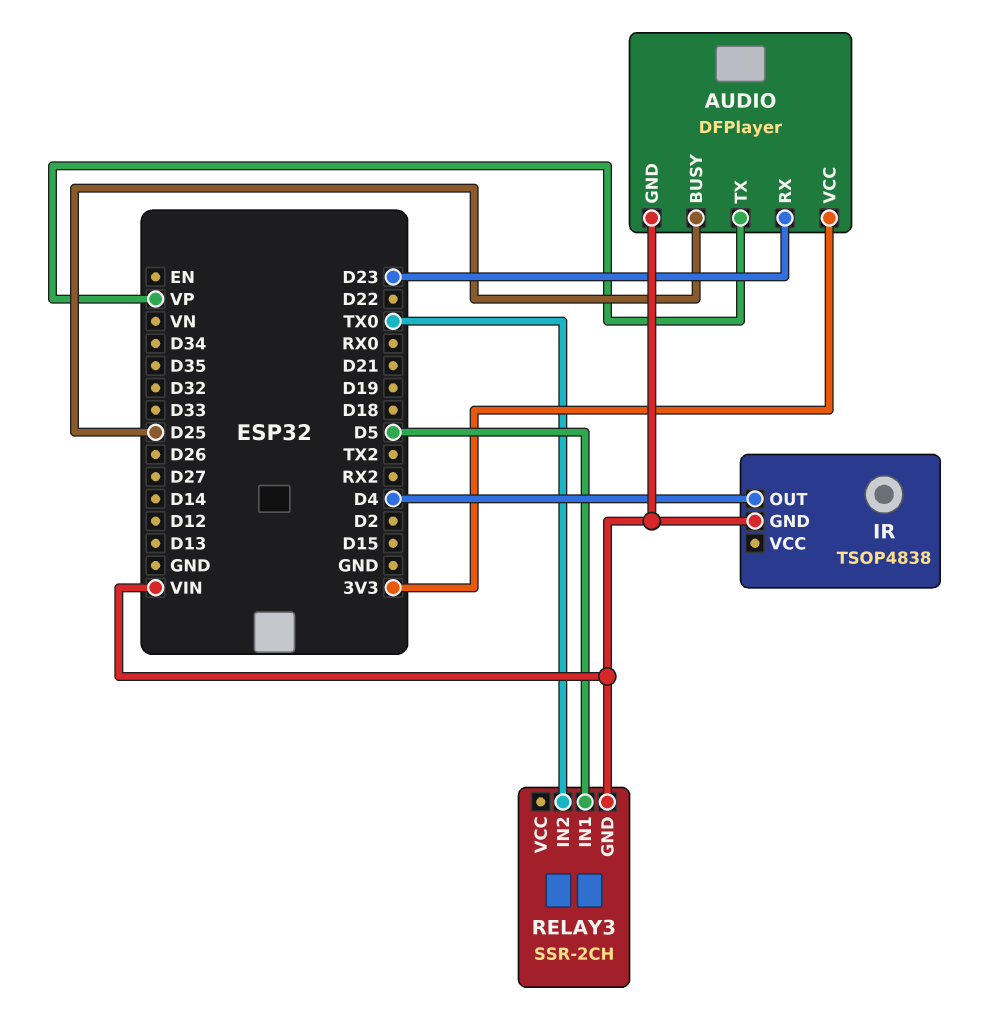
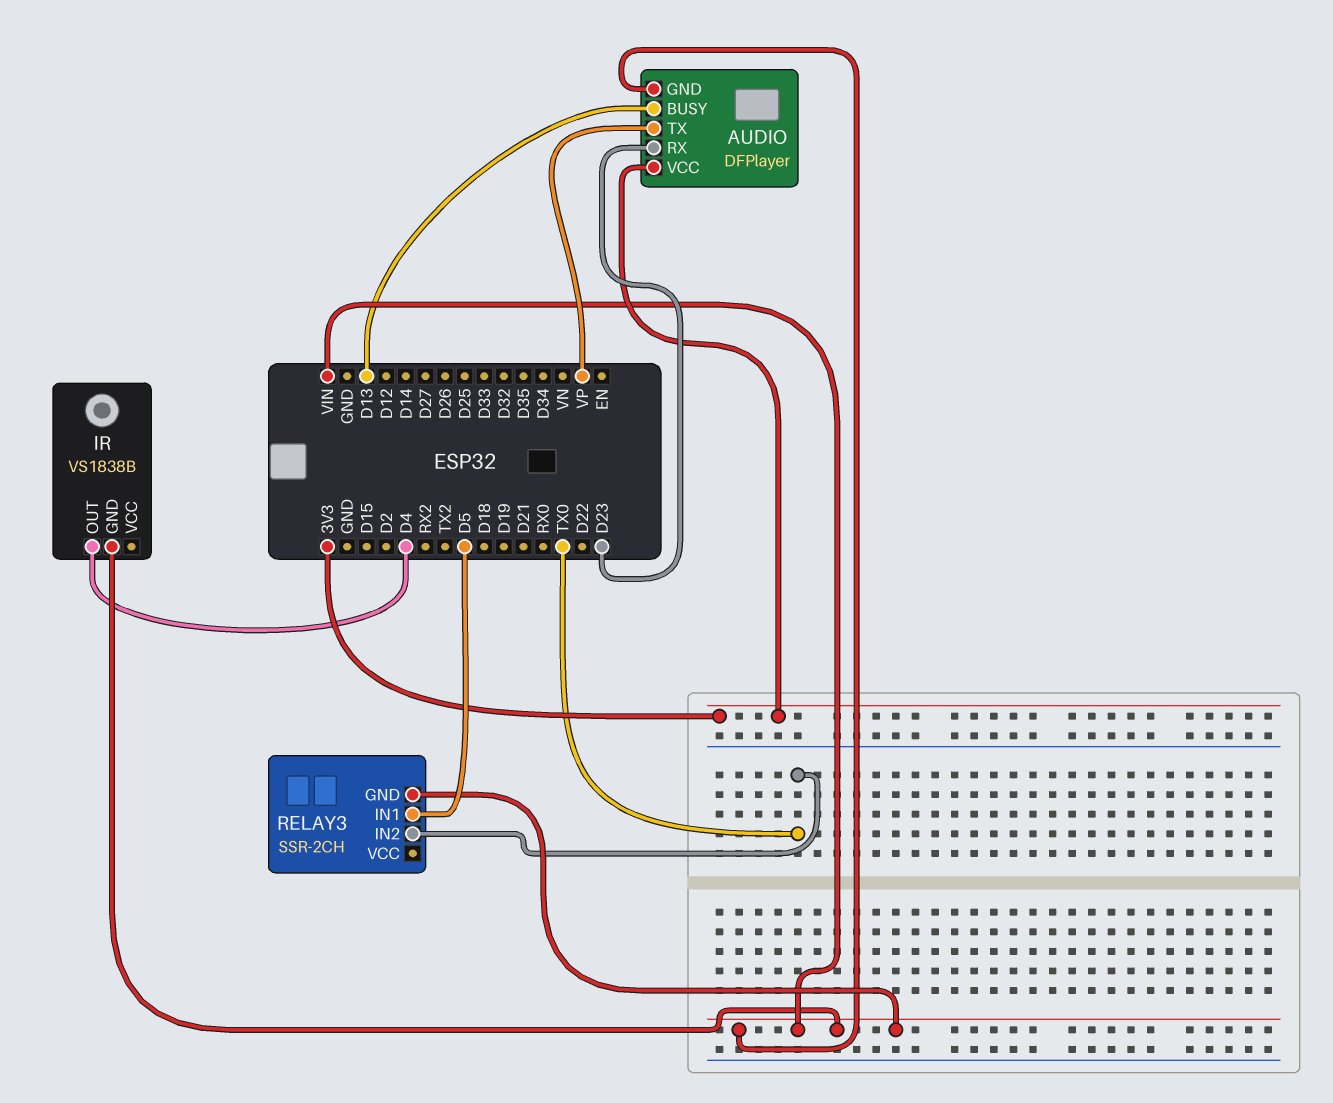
AUDIO pin BUSY: D25 -> D13
IR: TSOP4838 -> VS1838B

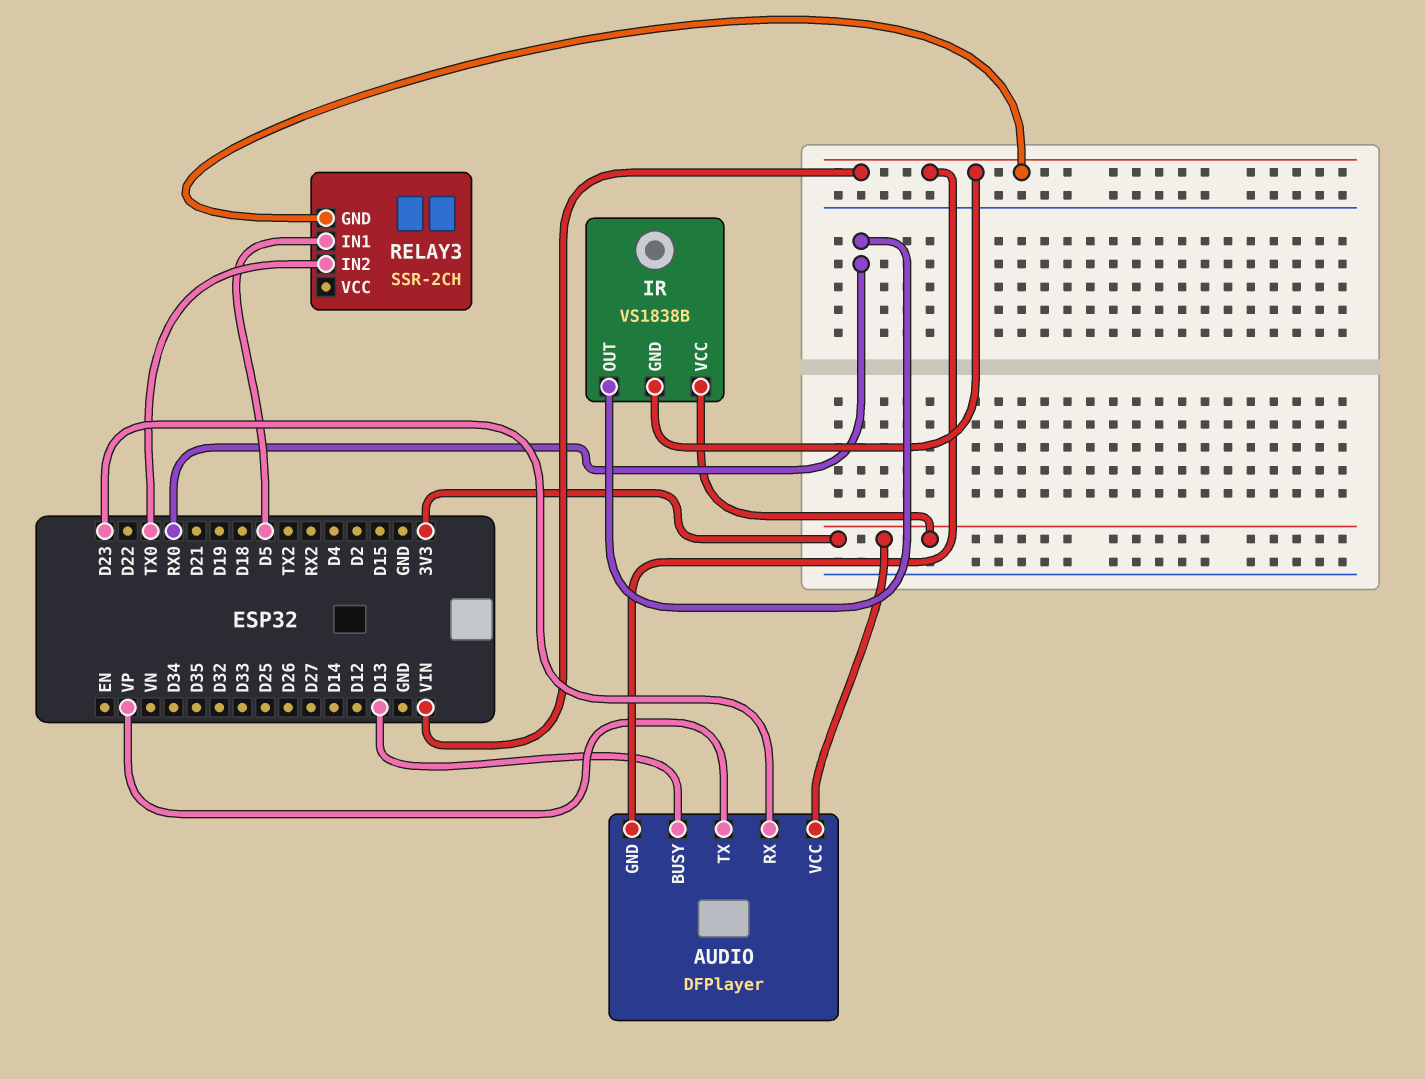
IR pin OUT: D4 -> RX0
IR pin VCC: none -> 3V3

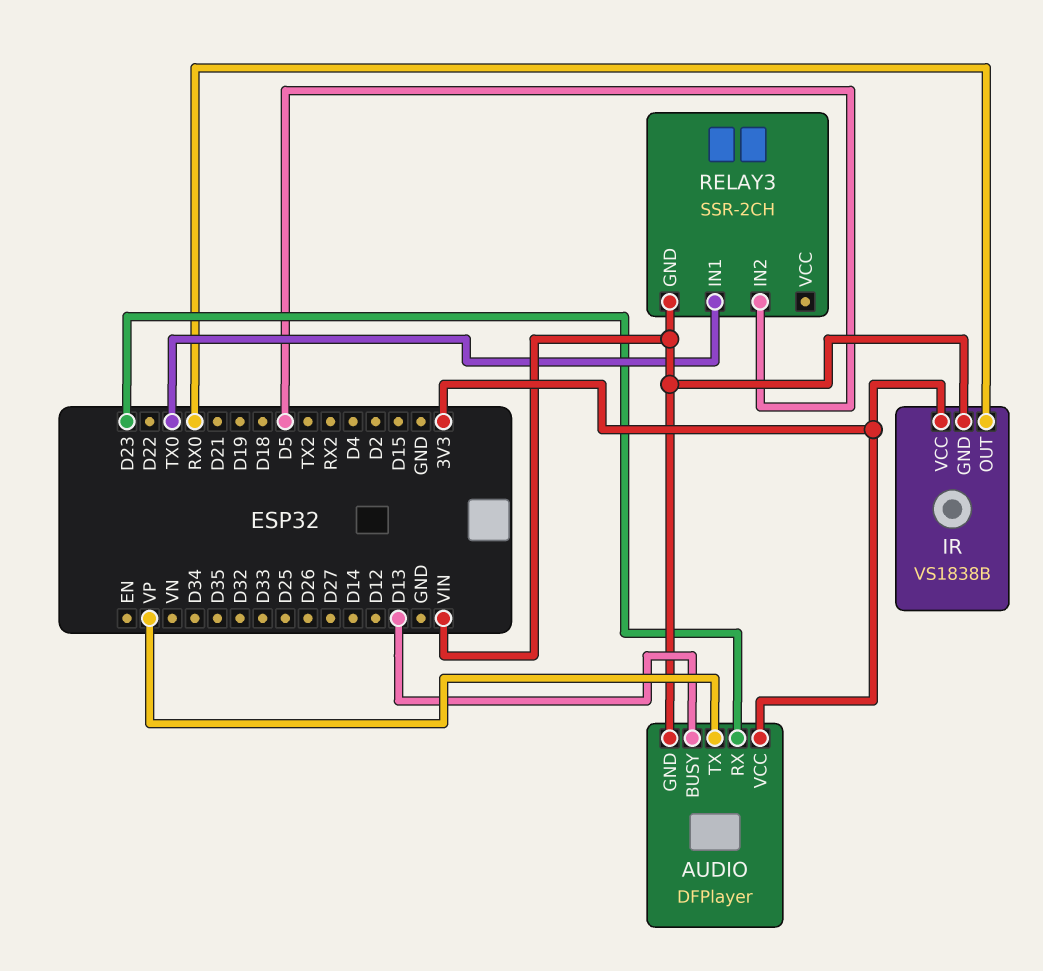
RELAY3 pin IN1: D5 -> TX0
RELAY3 pin IN2: TX0 -> D5

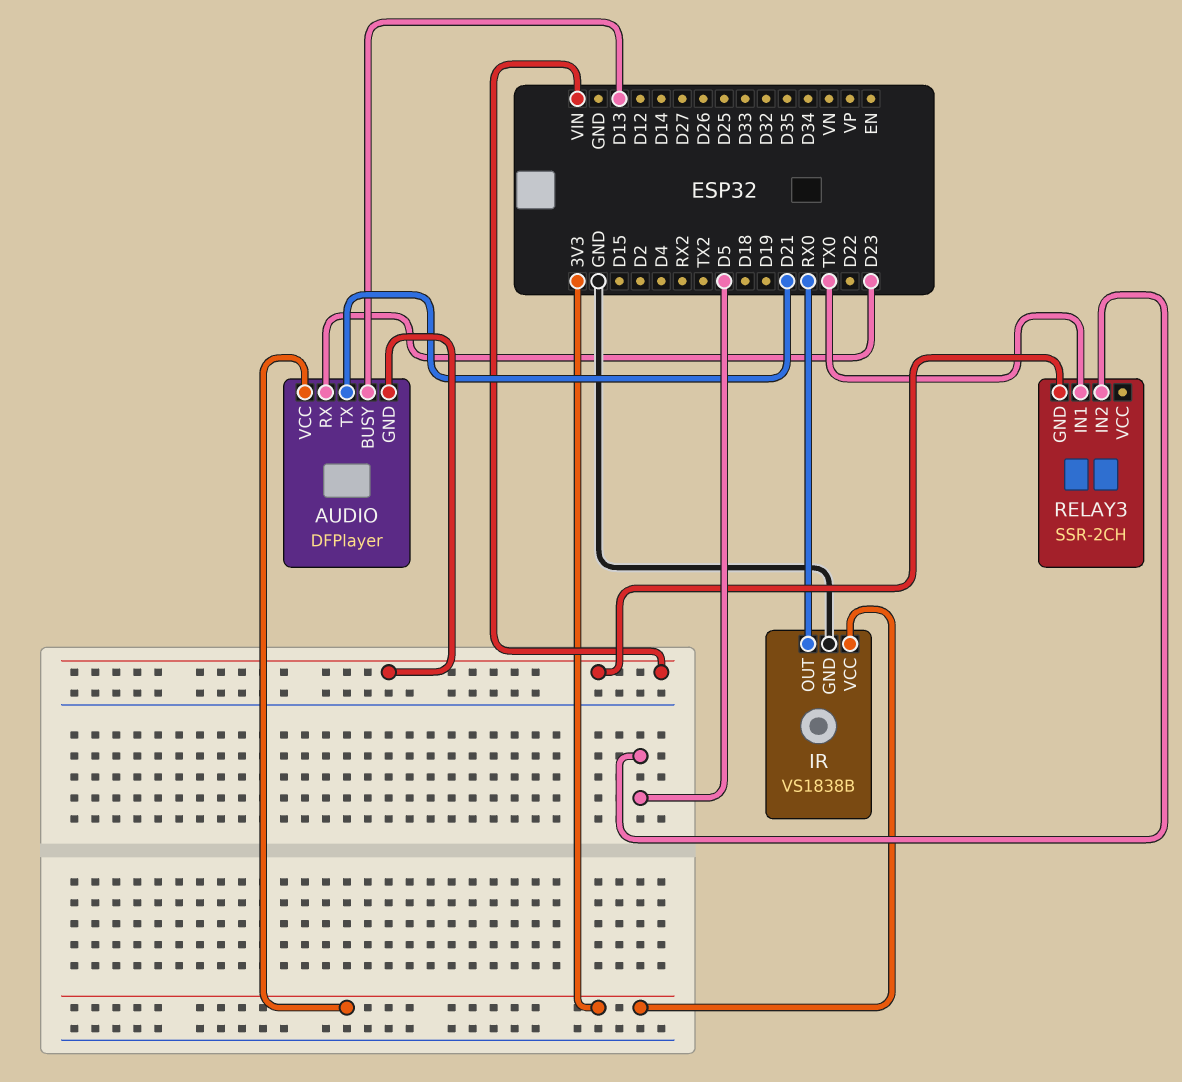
AUDIO pin TX: VP -> D21
IR pin GND: VIN -> GND

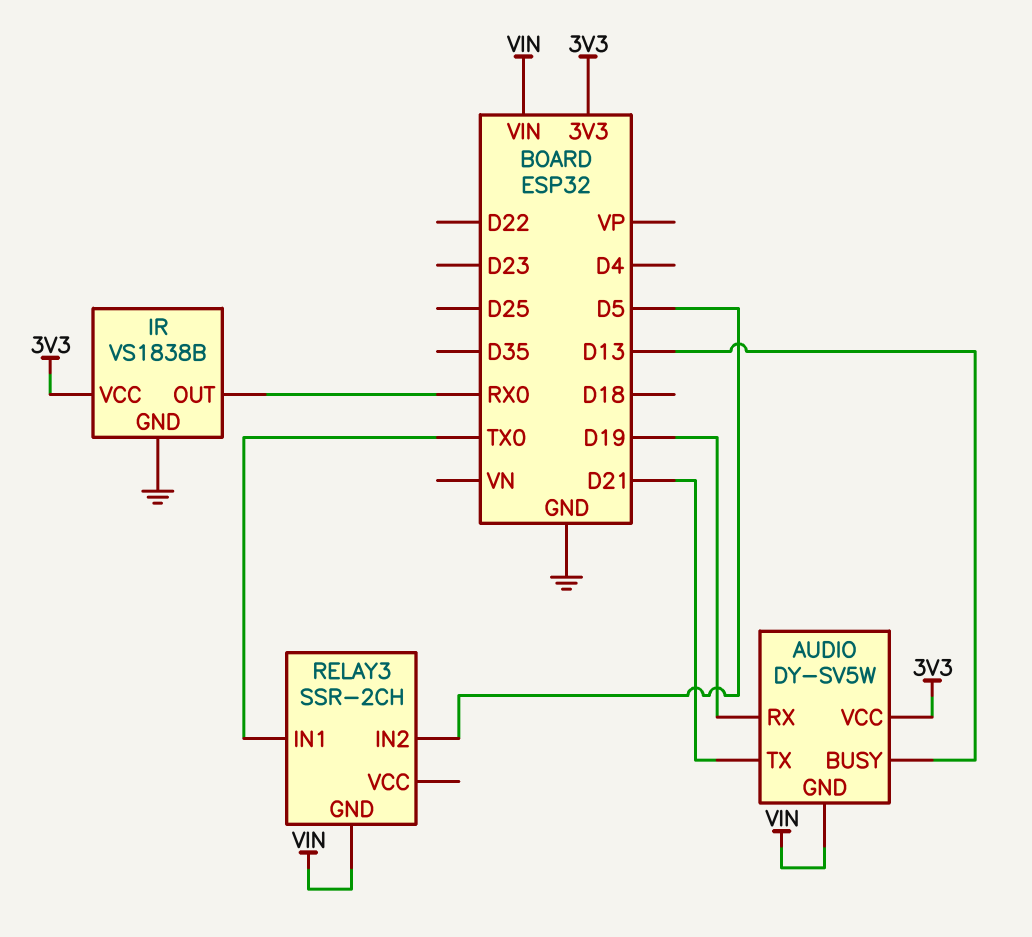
AUDIO: DFPlayer -> DY-SV5W
AUDIO pin RX: D23 -> D19

